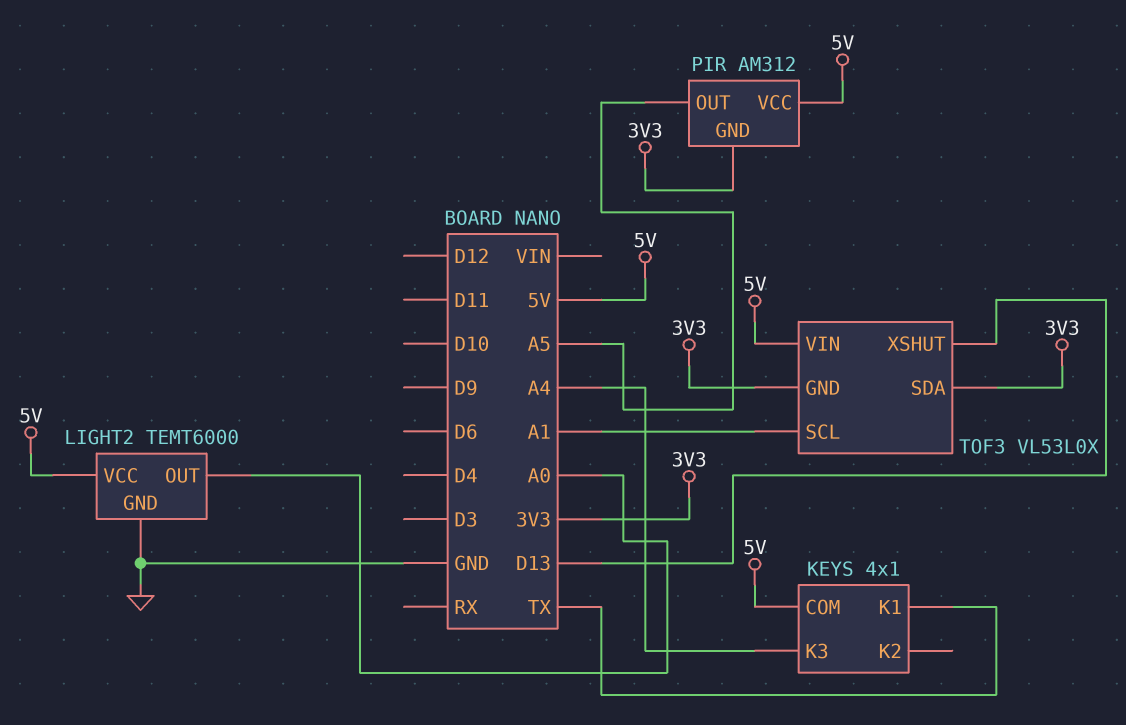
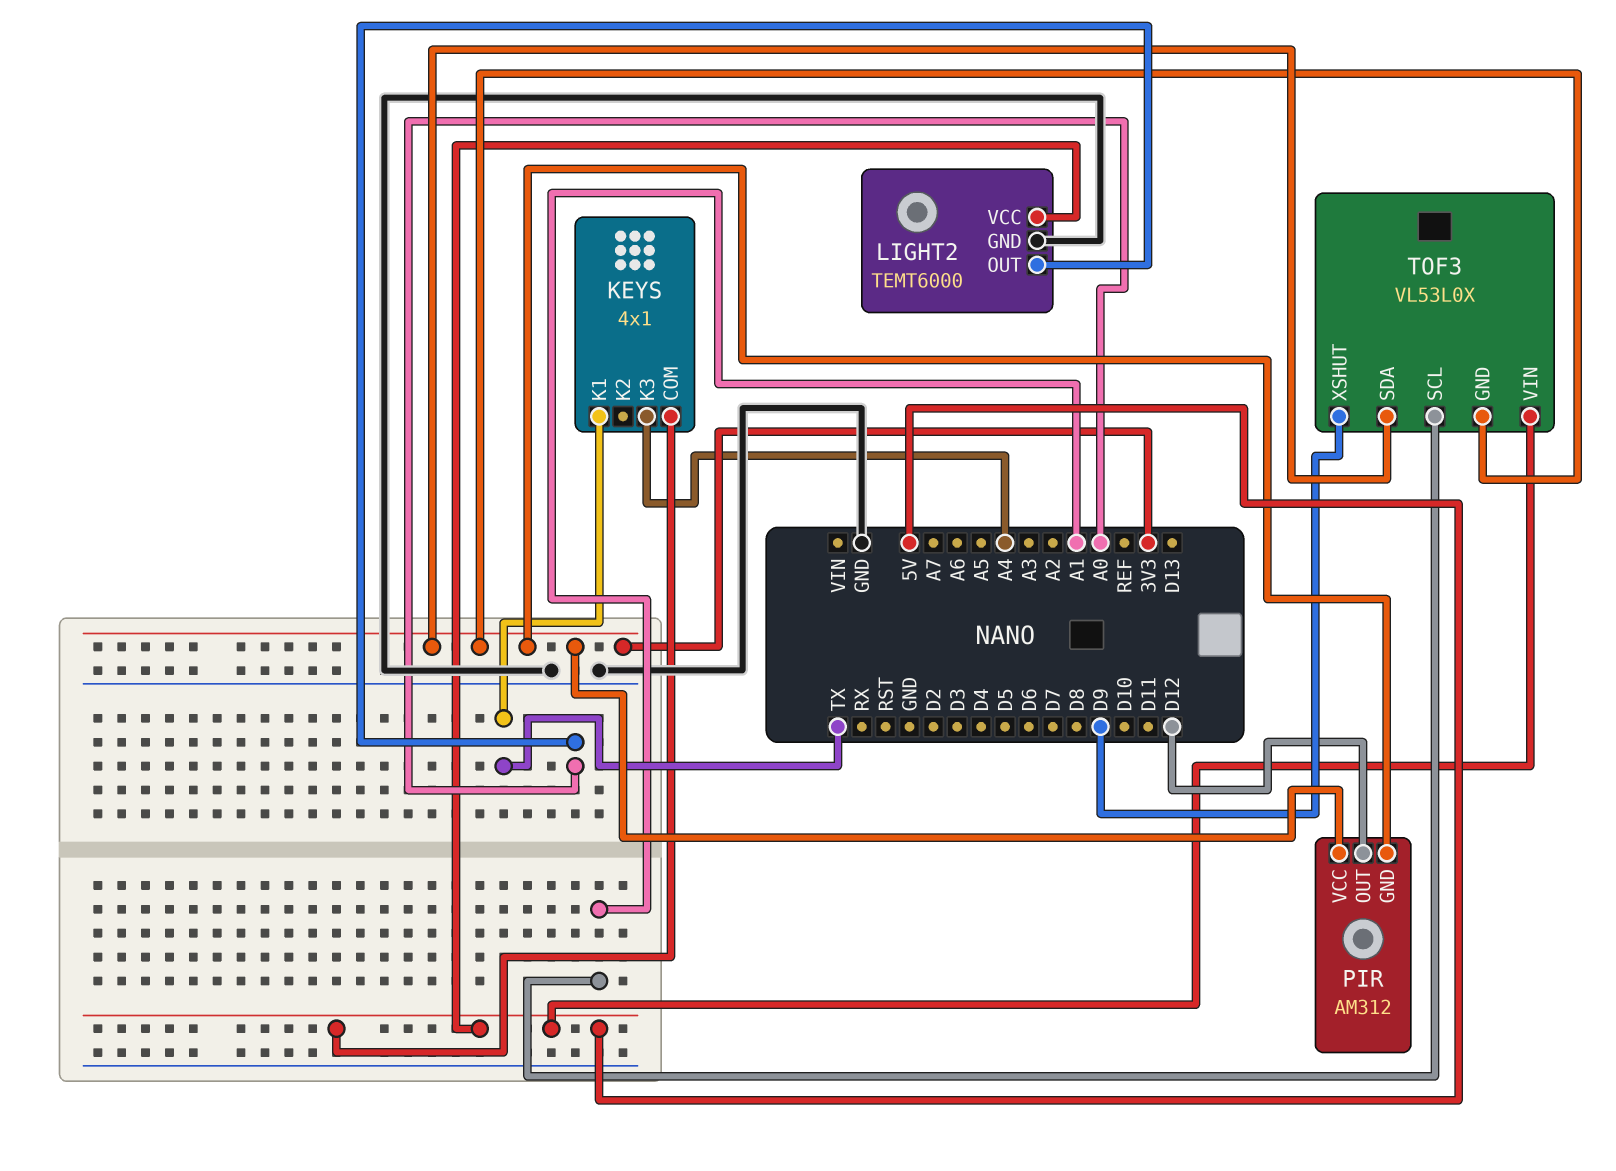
PIR pin OUT: A5 -> D12
PIR pin VCC: 5V -> 3V3
TOF3 pin XSHUT: D13 -> D9

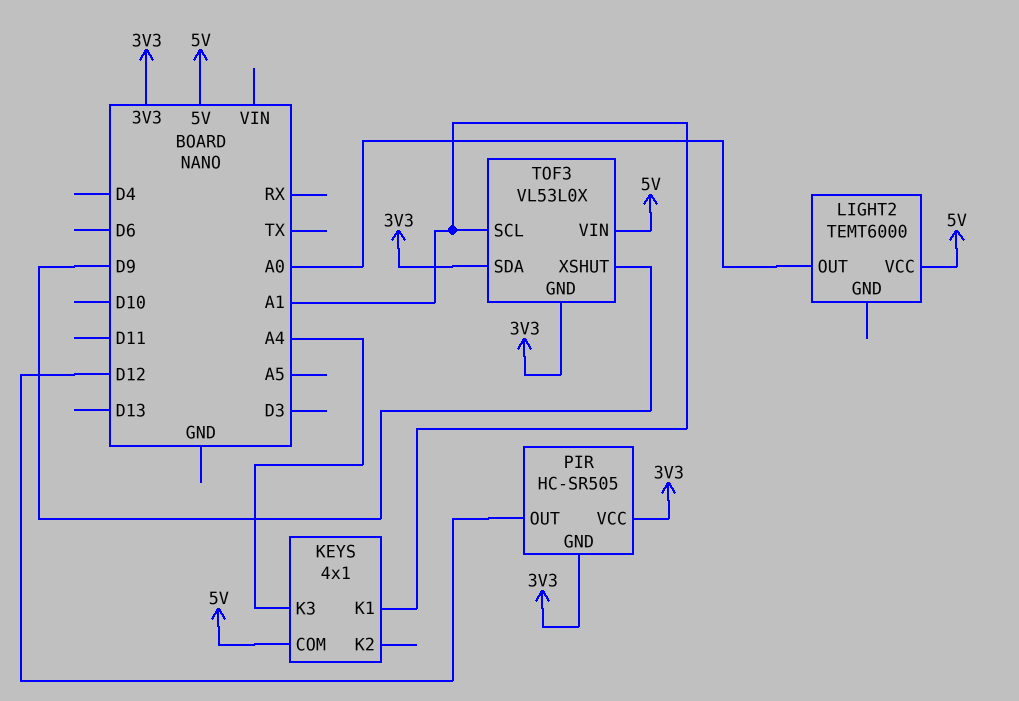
KEYS pin K1: TX -> A1
LIGHT2 pin GND: GND -> none
PIR: AM312 -> HC-SR505

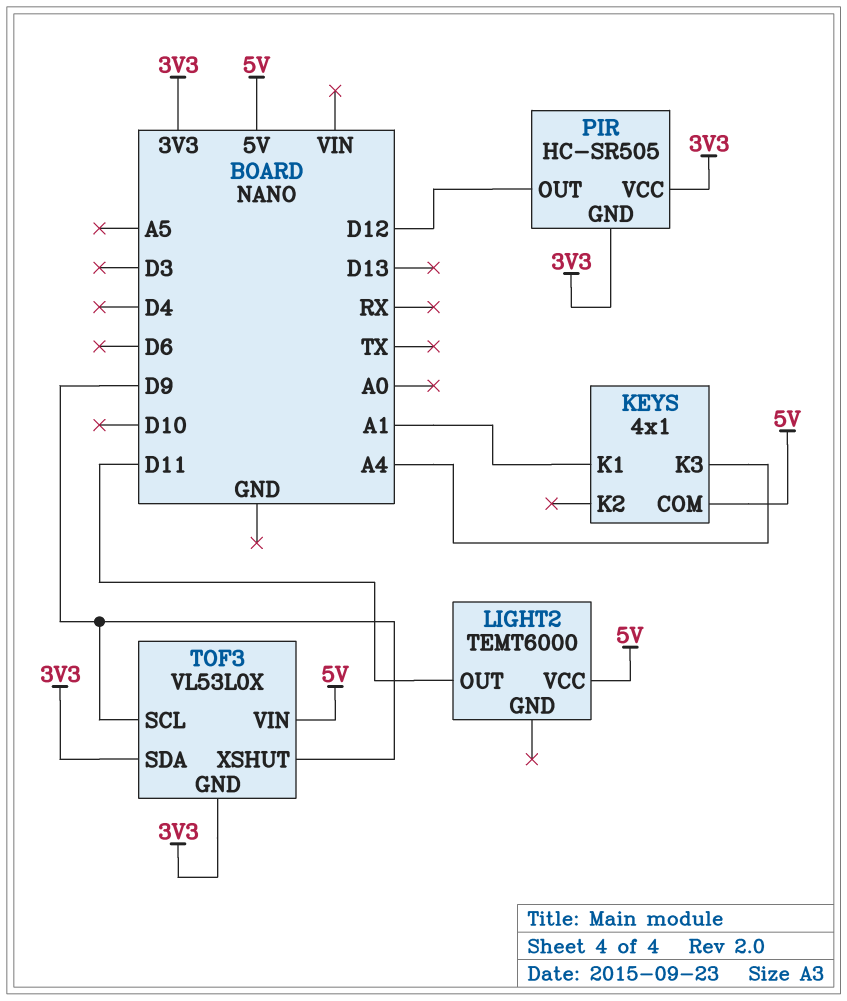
LIGHT2 pin OUT: A0 -> D11
TOF3 pin SCL: A1 -> D9

